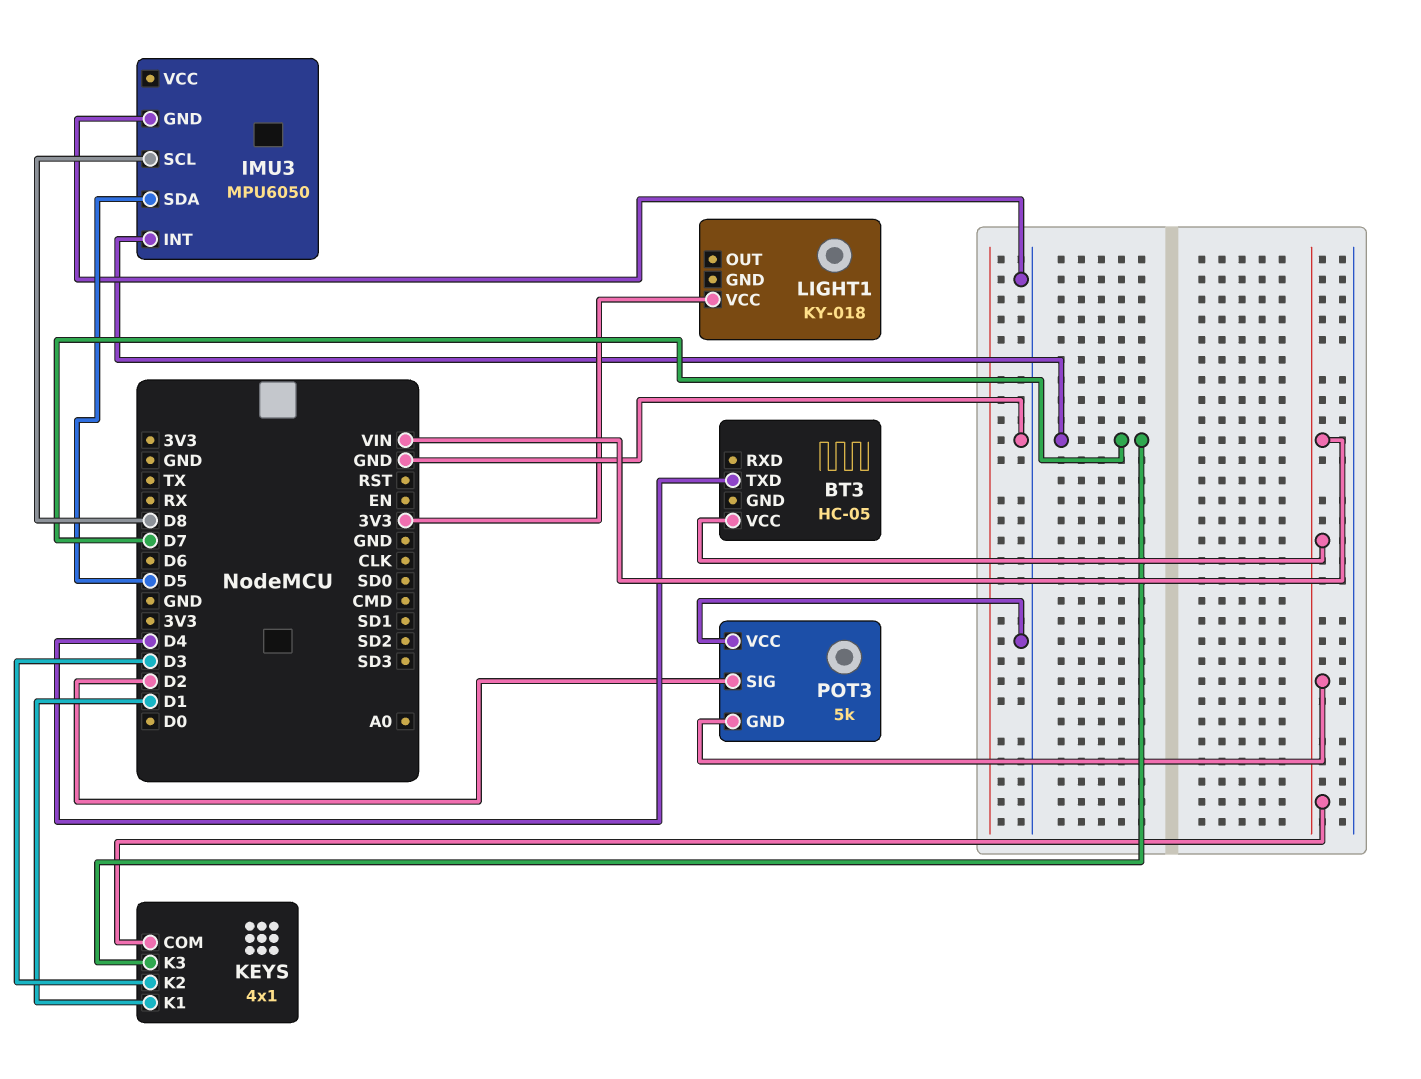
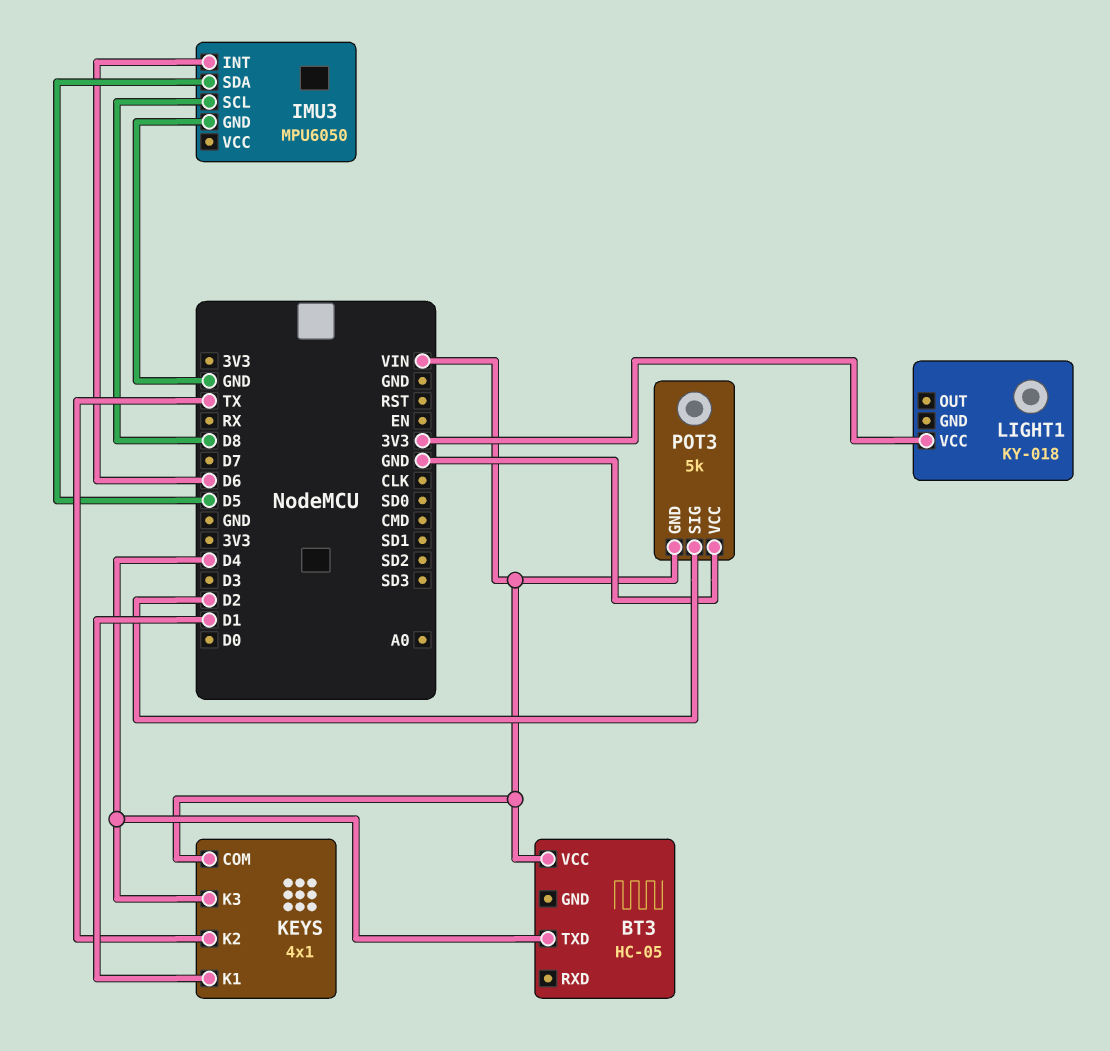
IMU3 pin INT: D7 -> D6
KEYS pin K2: D3 -> TX
KEYS pin K3: D7 -> D4

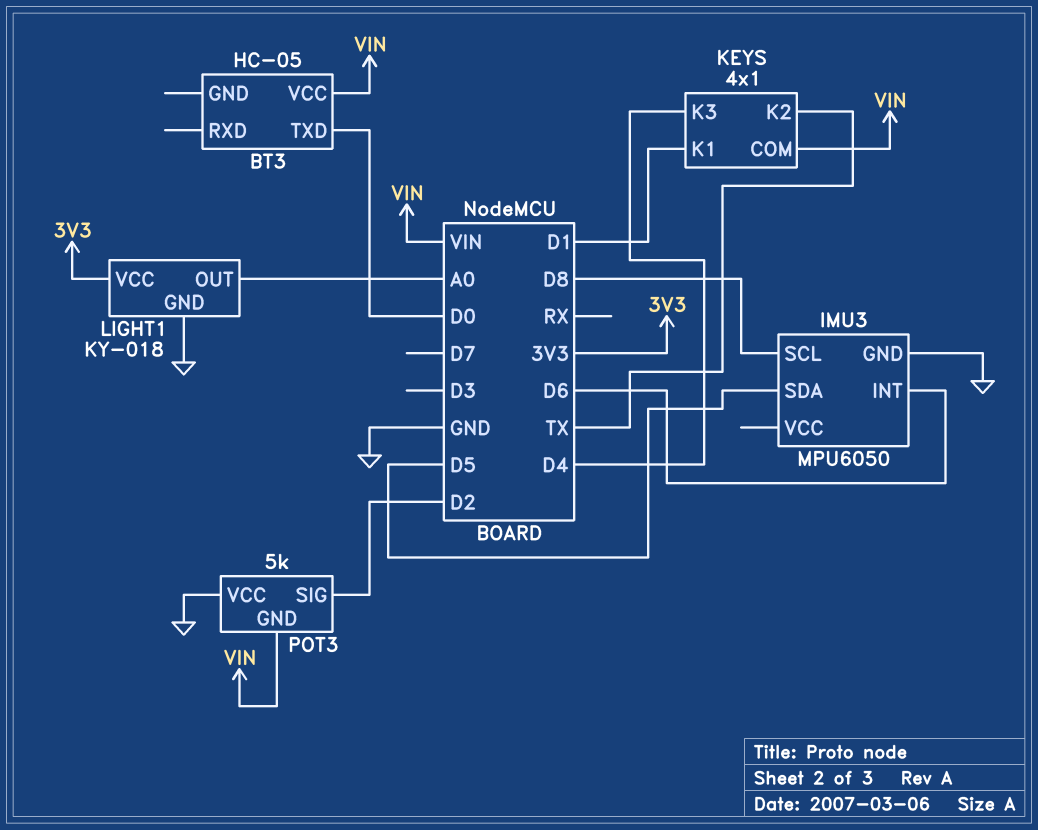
BT3 pin TXD: D4 -> D0
LIGHT1 pin GND: none -> GND
LIGHT1 pin OUT: none -> A0

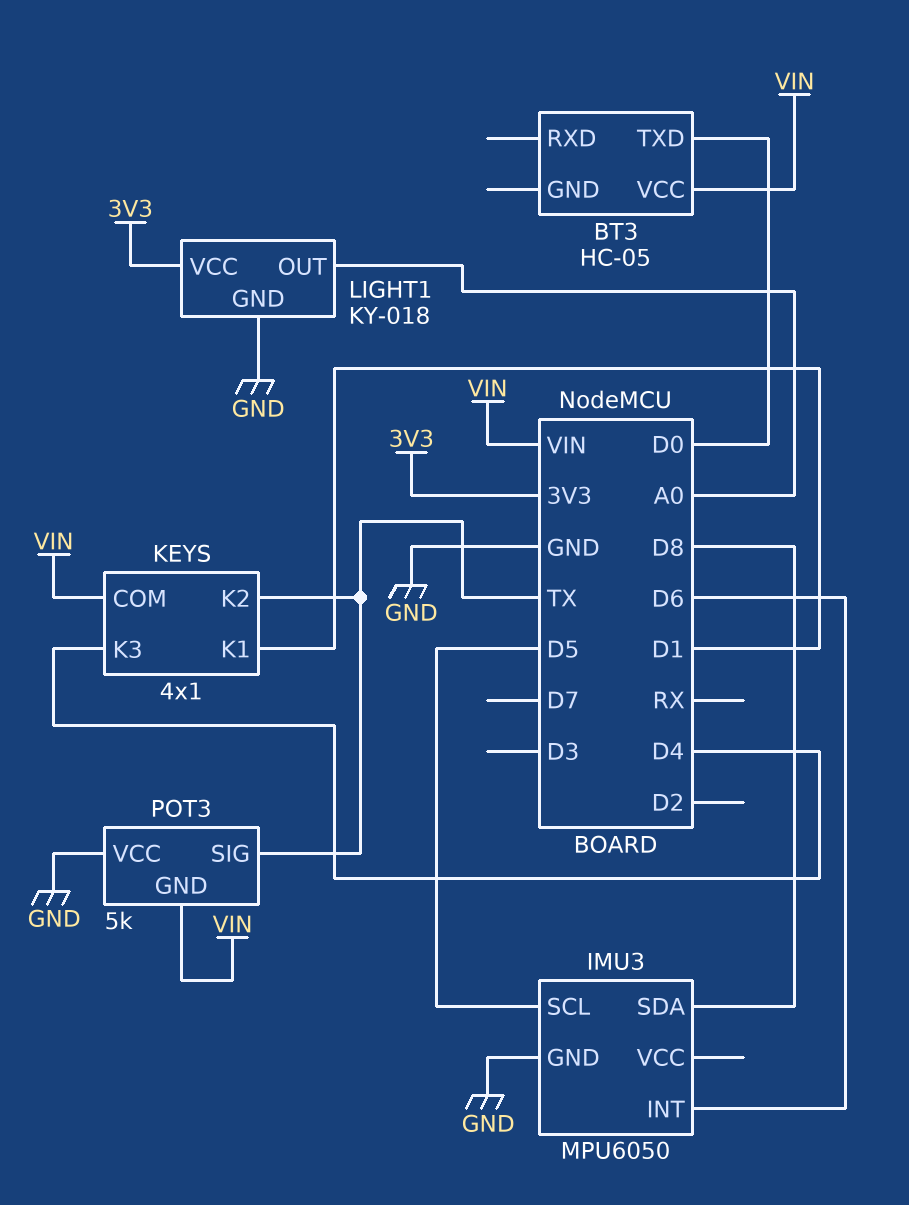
IMU3 pin SCL: D8 -> D5
IMU3 pin SDA: D5 -> D8
POT3 pin SIG: D2 -> TX

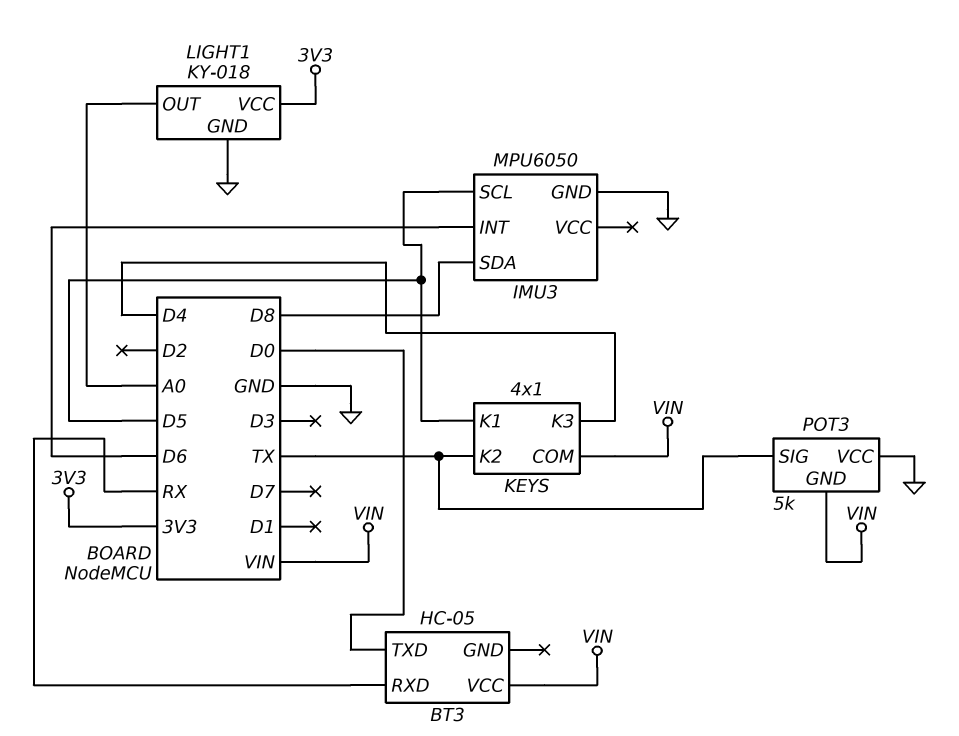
BT3 pin RXD: none -> RX
KEYS pin K1: D1 -> D5

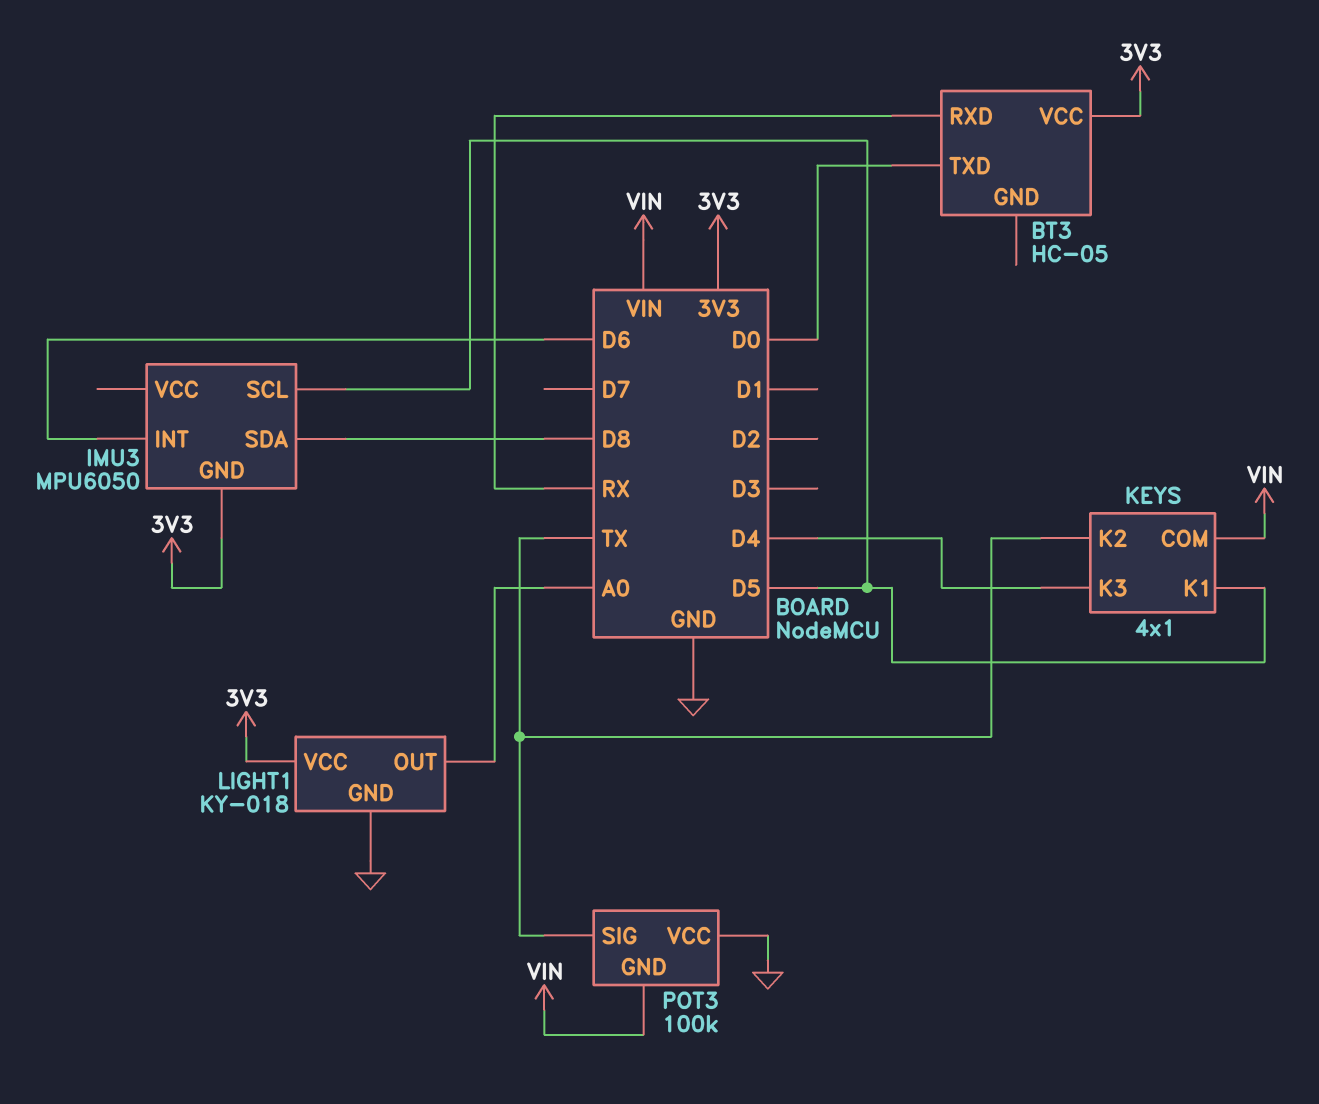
BT3 pin VCC: VIN -> 3V3
IMU3 pin GND: GND -> 3V3
POT3: 5k -> 100k

